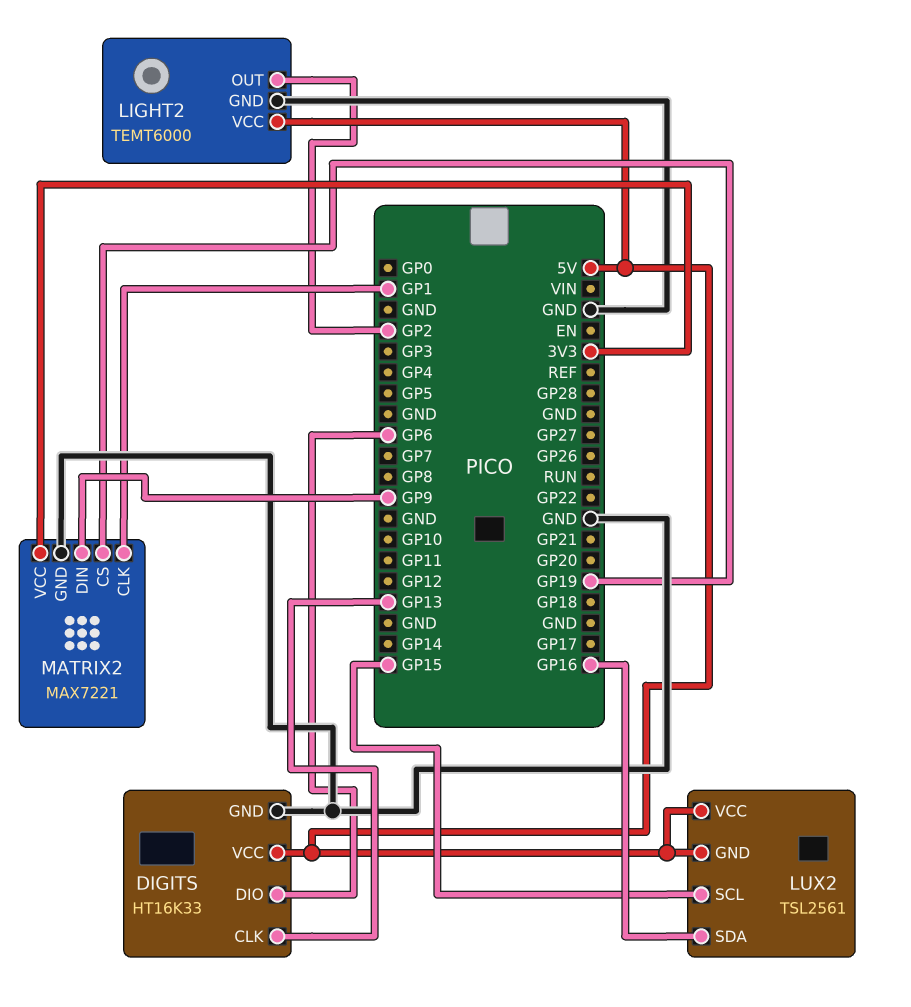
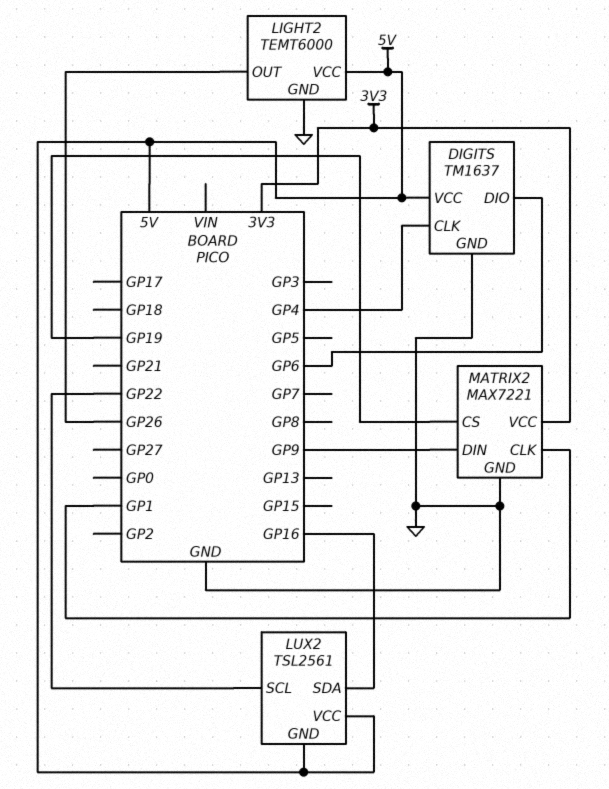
DIGITS: HT16K33 -> TM1637
DIGITS pin CLK: GP13 -> GP4
LIGHT2 pin OUT: GP2 -> GP26
LUX2 pin SCL: GP15 -> GP22

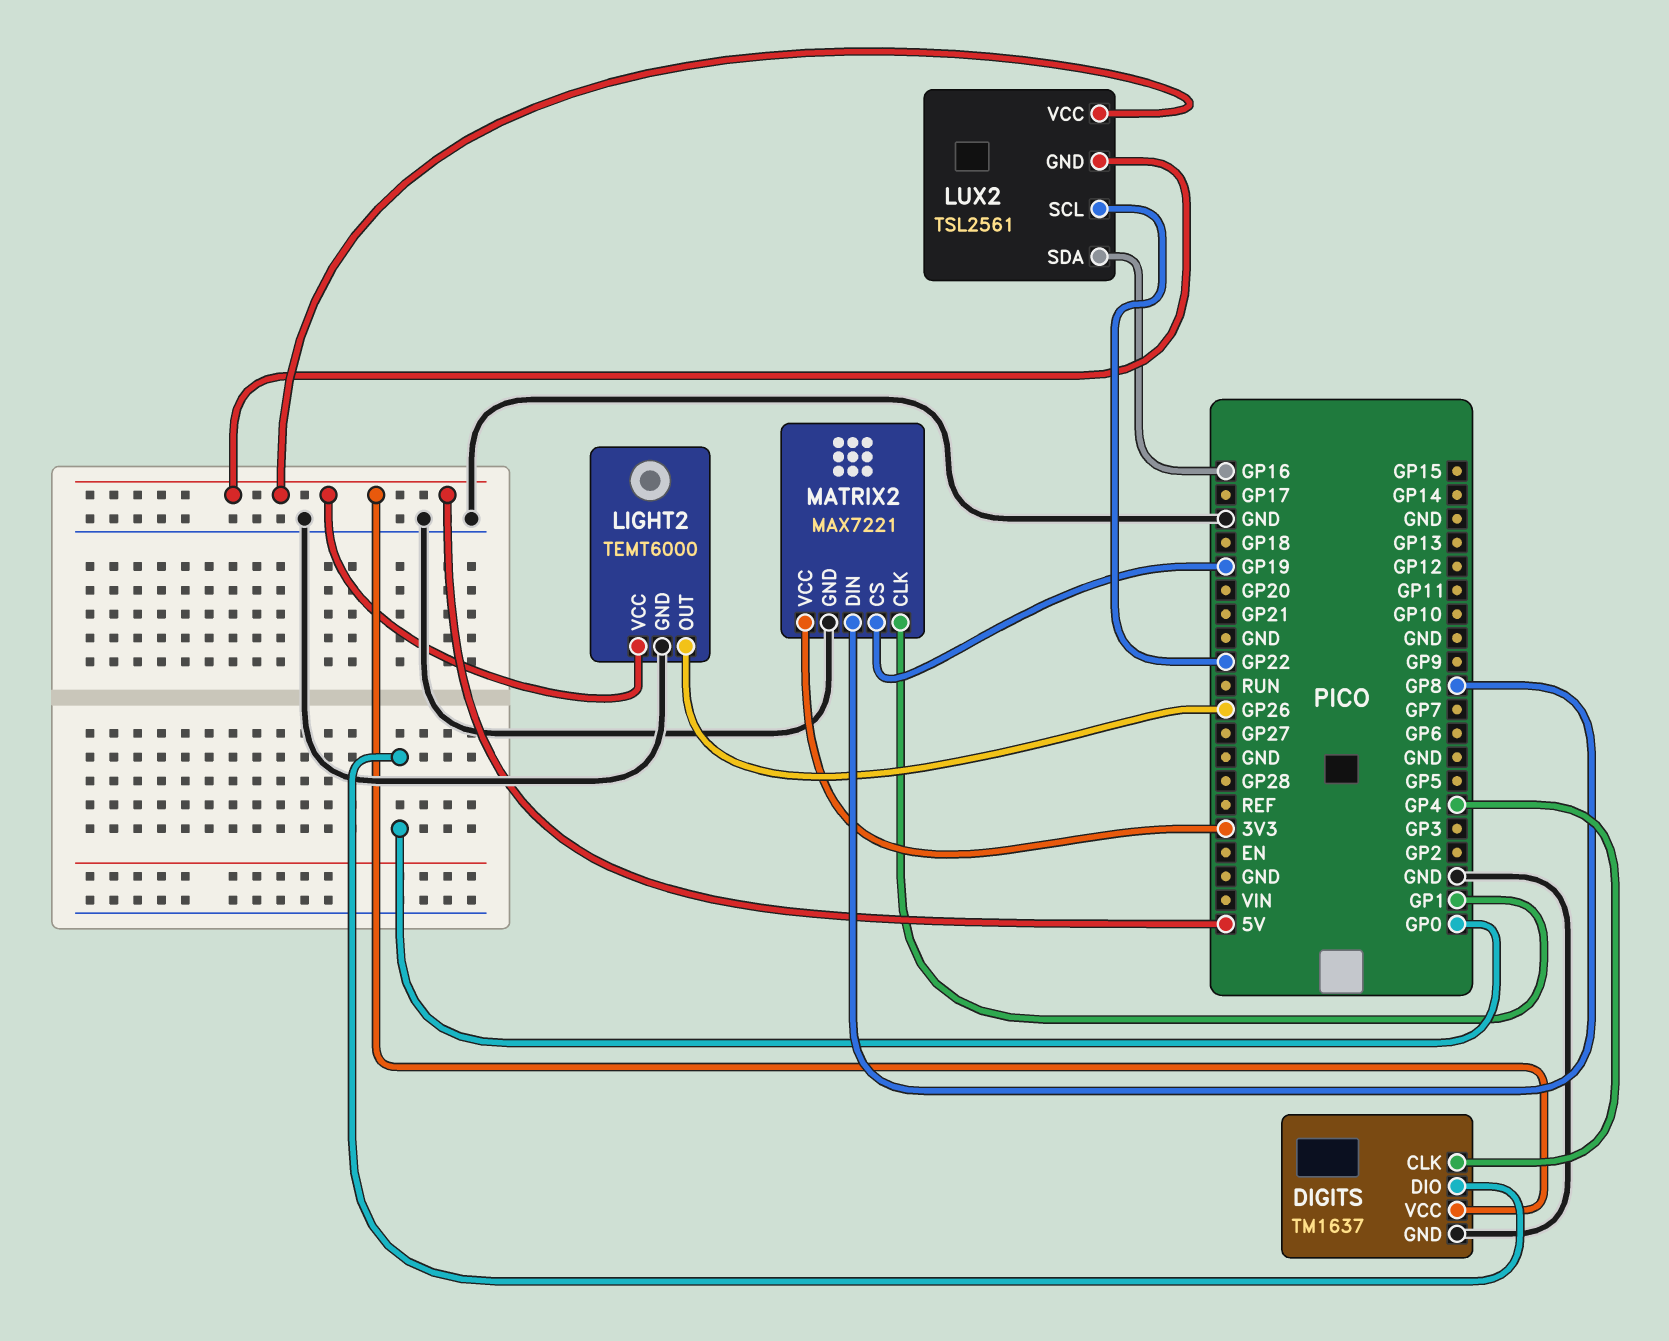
DIGITS pin DIO: GP6 -> GP0
MATRIX2 pin DIN: GP9 -> GP8

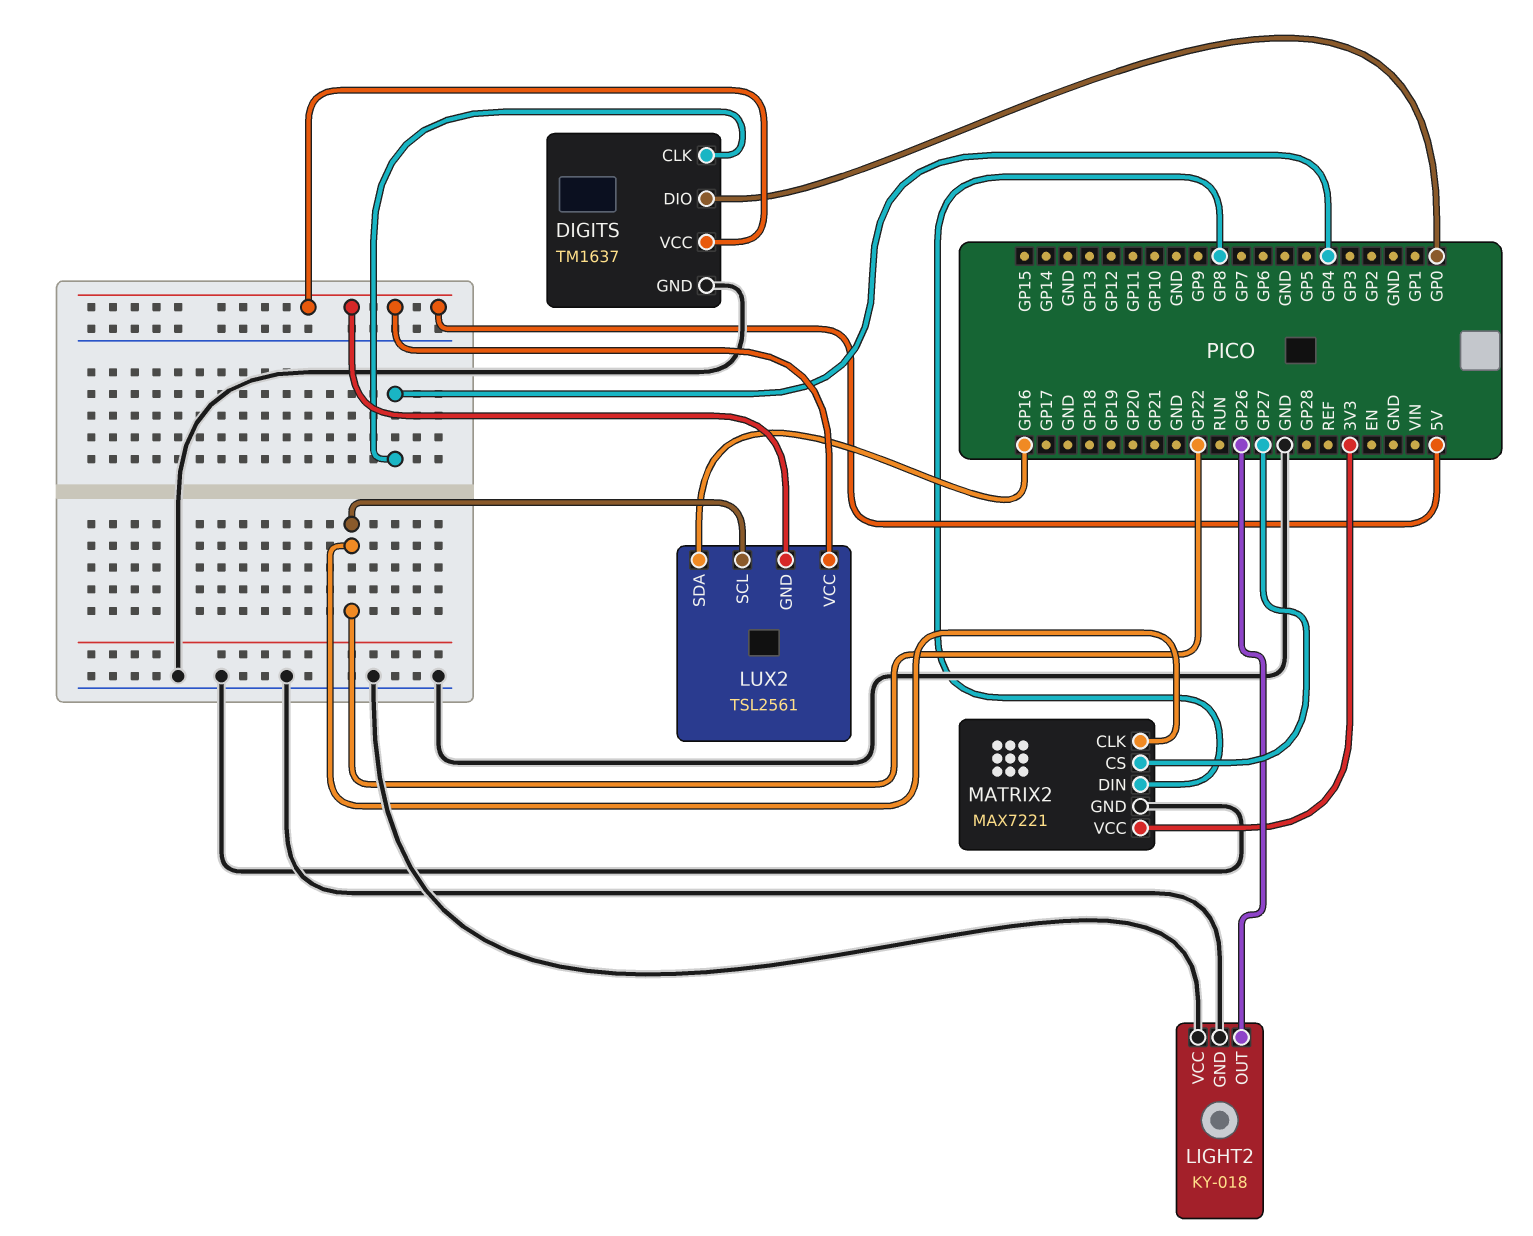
LIGHT2: TEMT6000 -> KY-018
LIGHT2 pin VCC: 5V -> GND
MATRIX2 pin CLK: GP1 -> GP22
MATRIX2 pin CS: GP19 -> GP27

